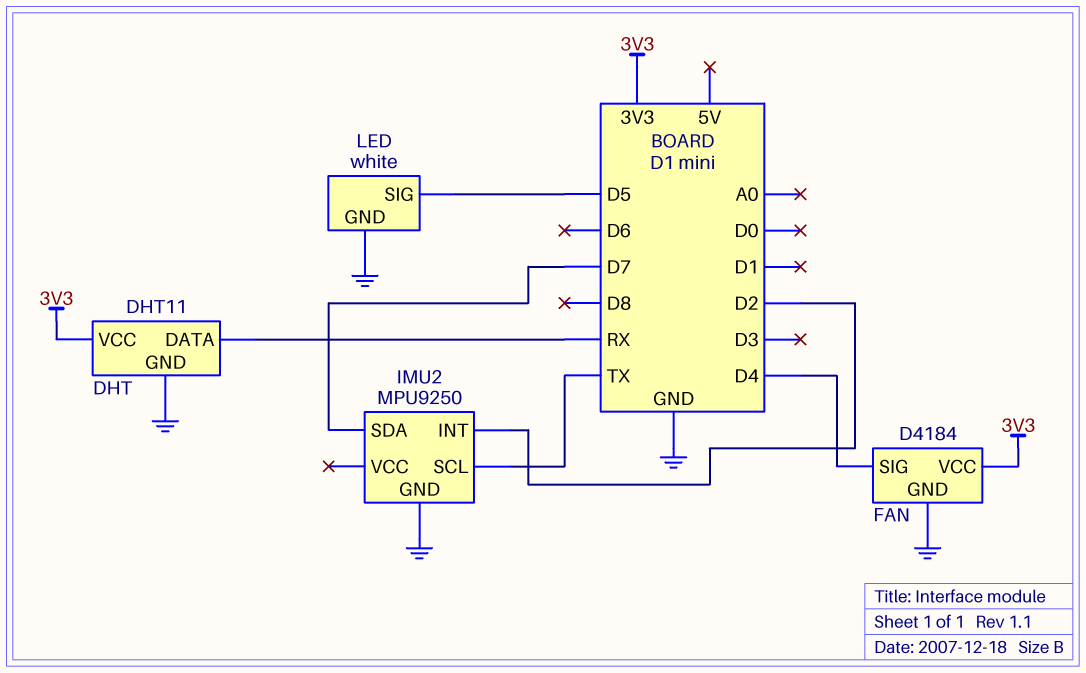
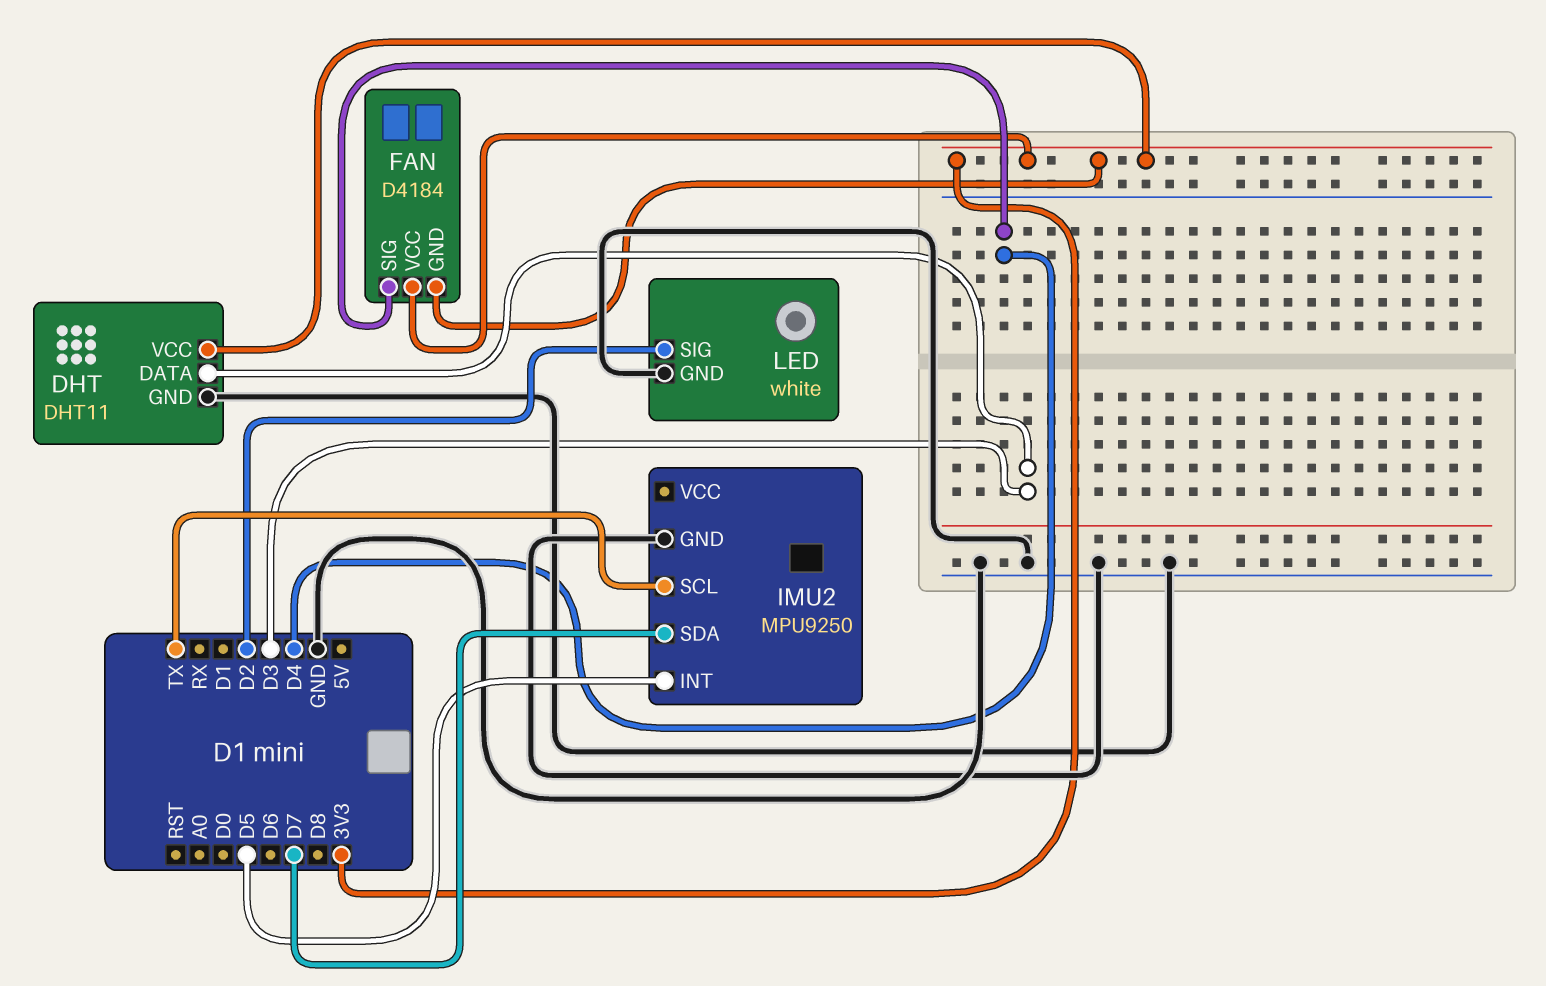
DHT pin DATA: RX -> D3
FAN pin GND: GND -> 3V3
IMU2 pin INT: D2 -> D5
LED pin SIG: D5 -> D2

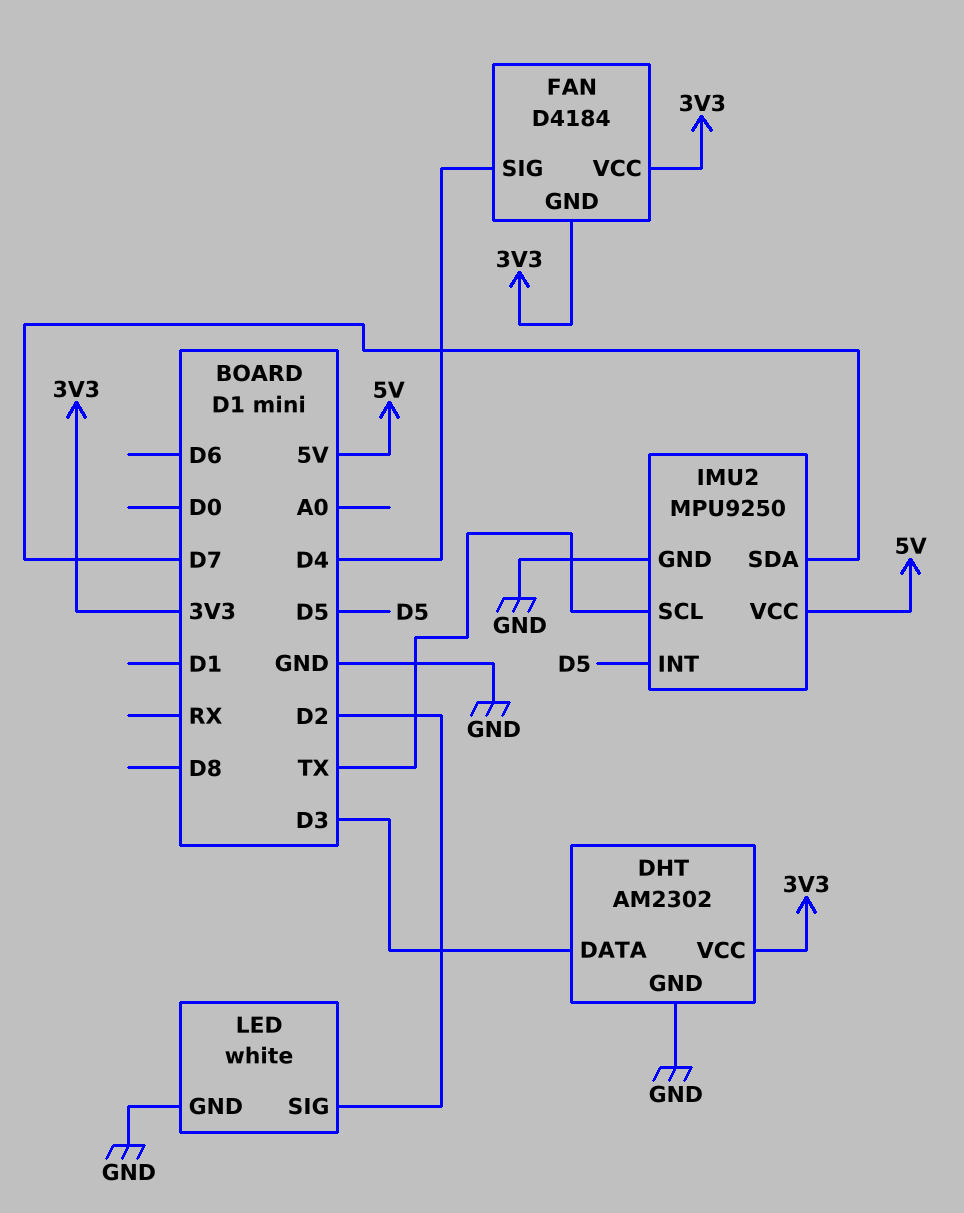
DHT: DHT11 -> AM2302
IMU2 pin VCC: none -> 5V

